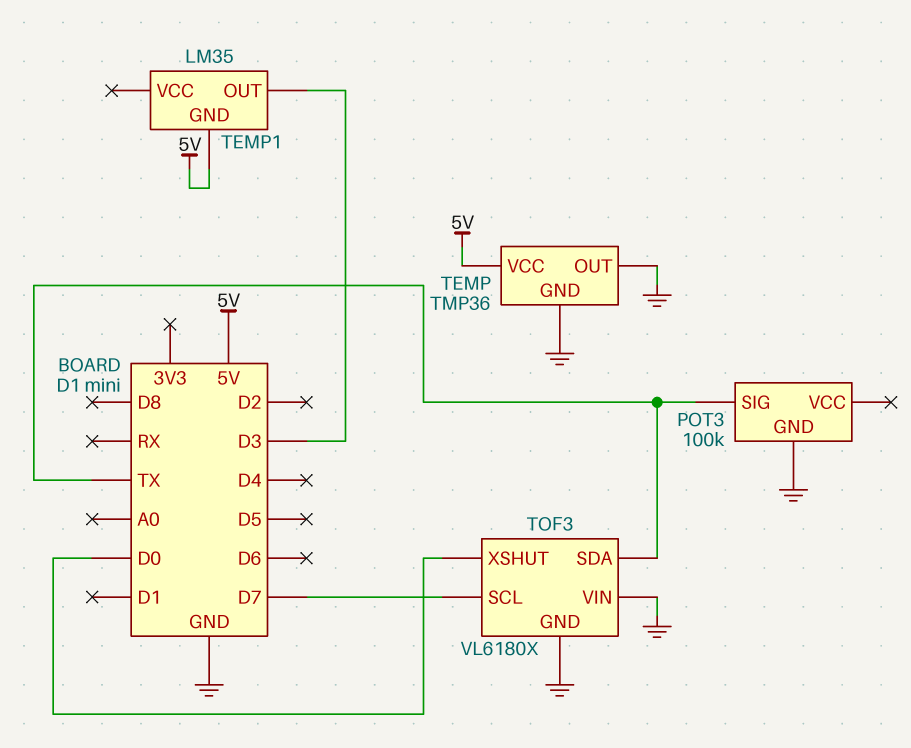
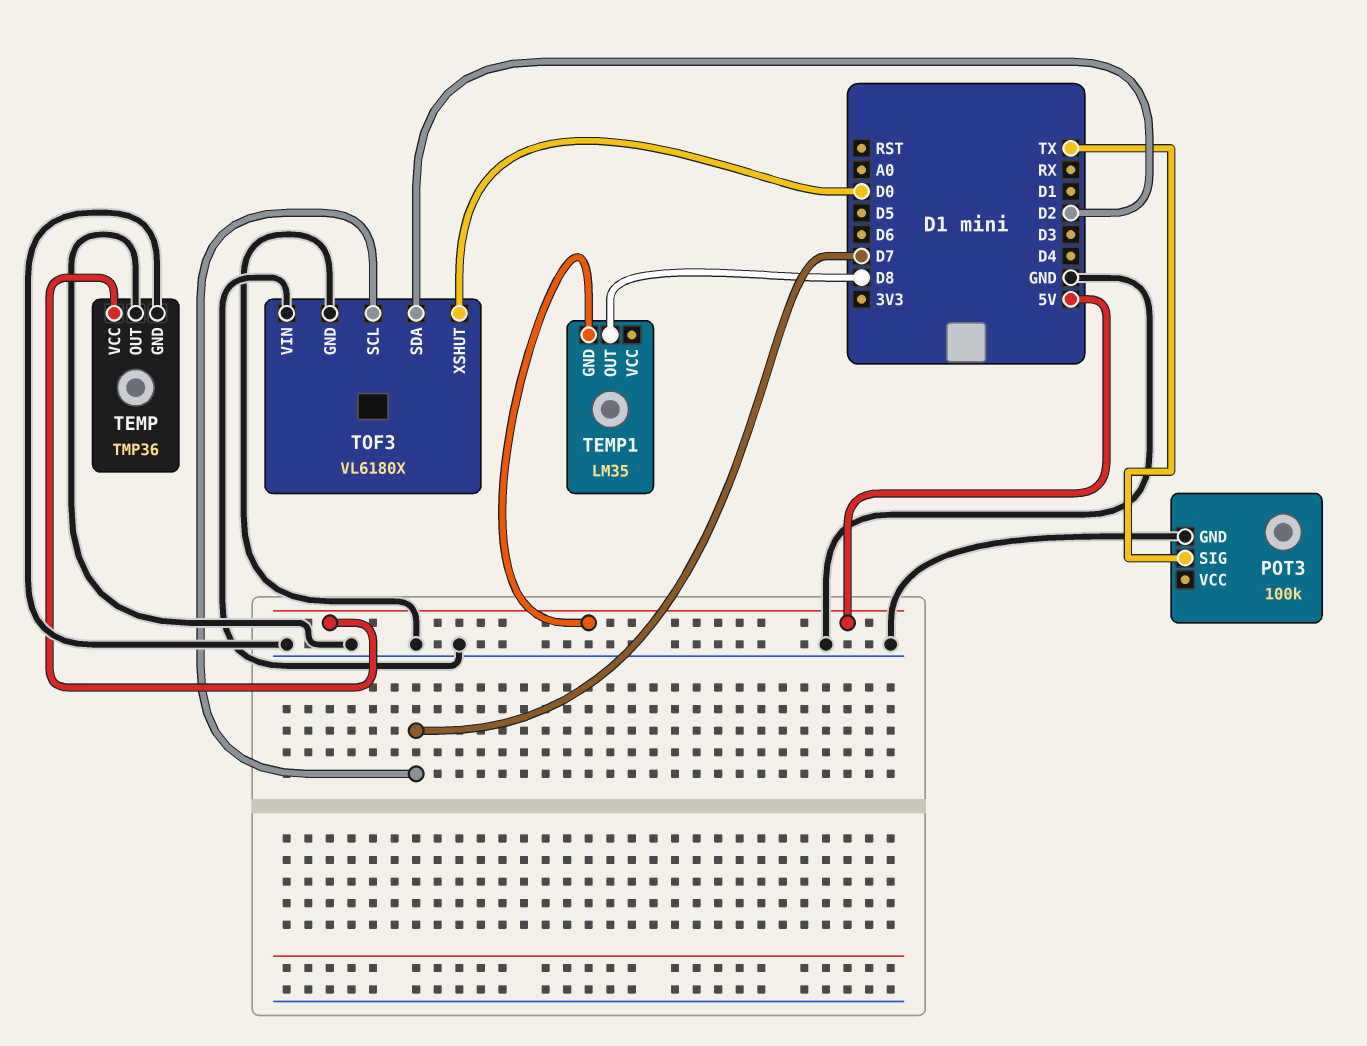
TEMP1 pin OUT: D3 -> D8
TOF3 pin SDA: TX -> D2

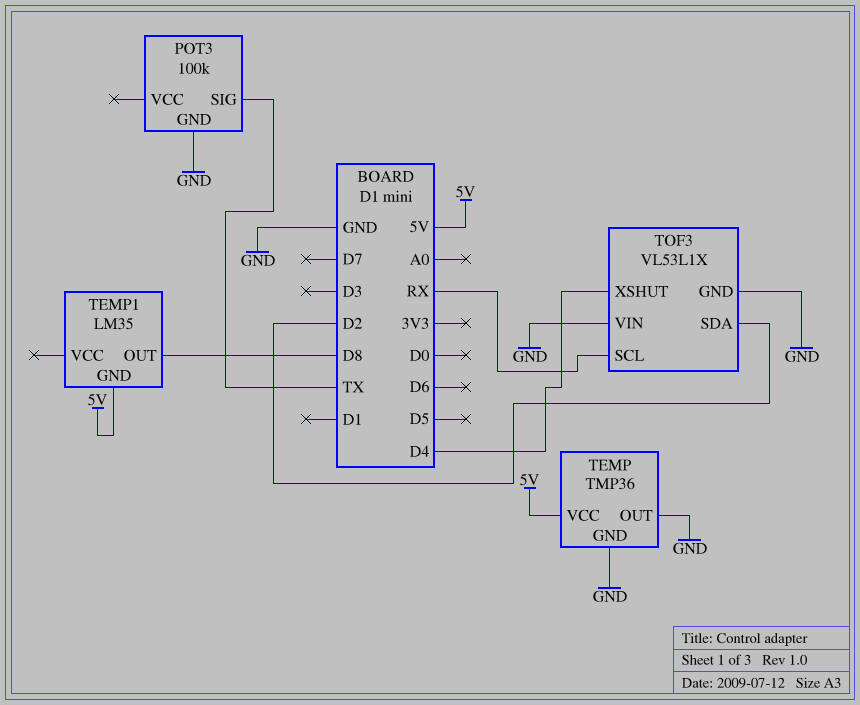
TOF3: VL6180X -> VL53L1X
TOF3 pin SCL: D7 -> RX
TOF3 pin XSHUT: D0 -> D4

